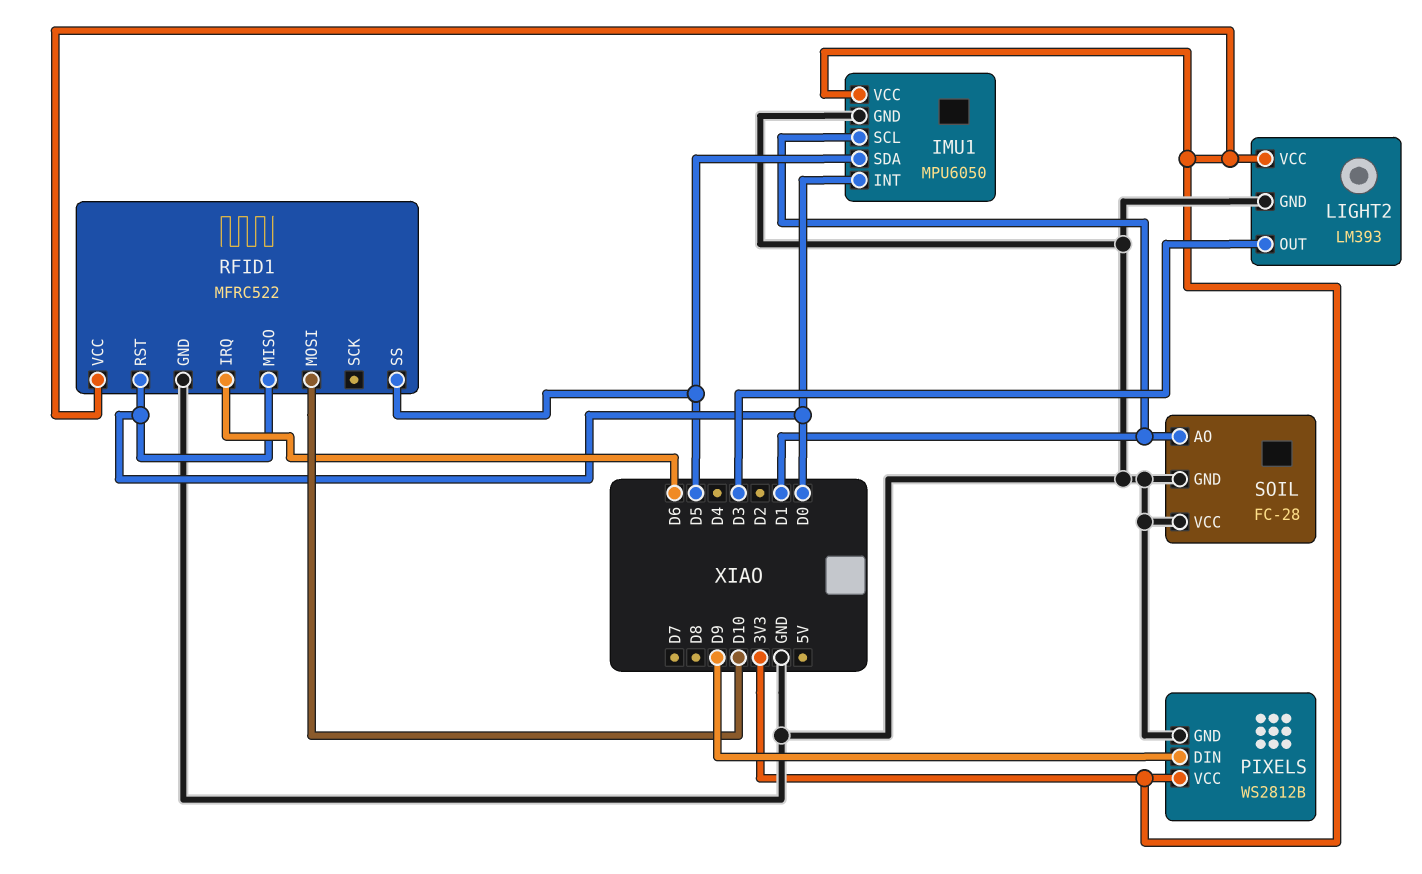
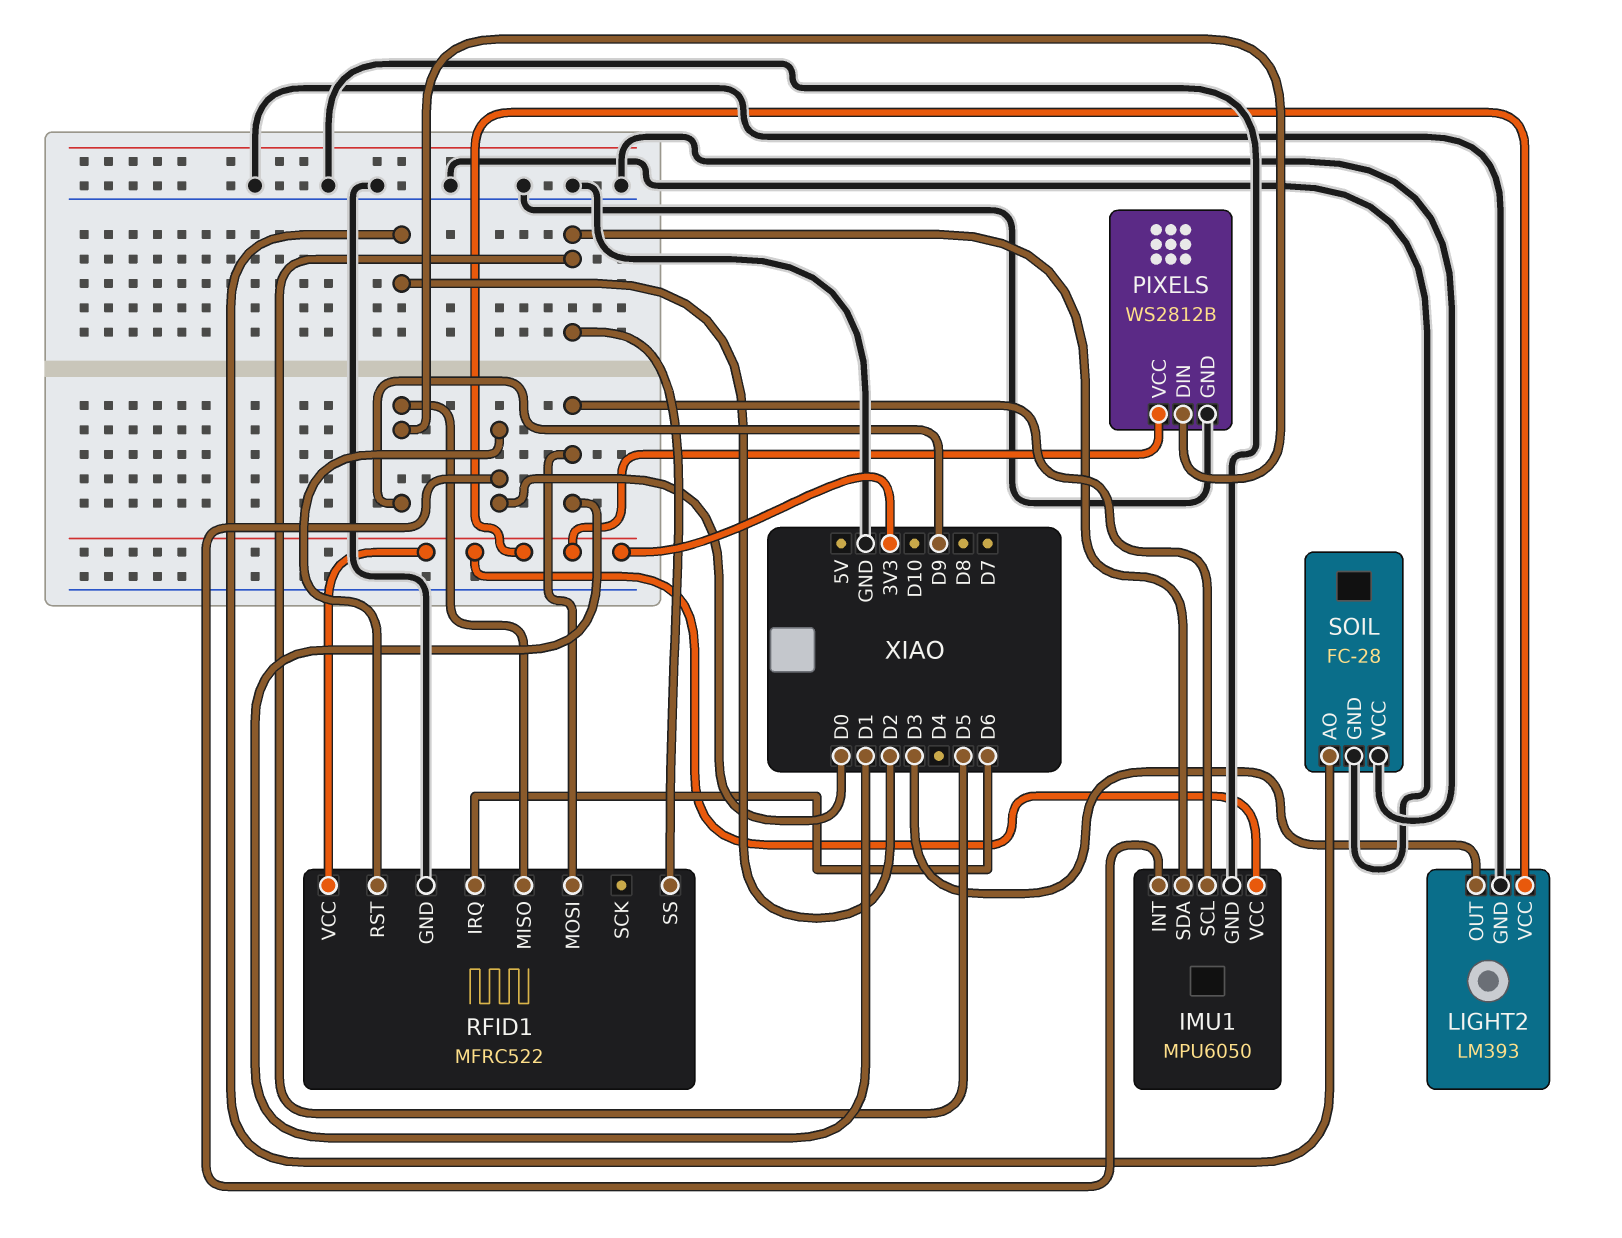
RFID1 pin MISO: D0 -> D9
RFID1 pin MOSI: D10 -> D1
SOIL pin AO: D1 -> D2

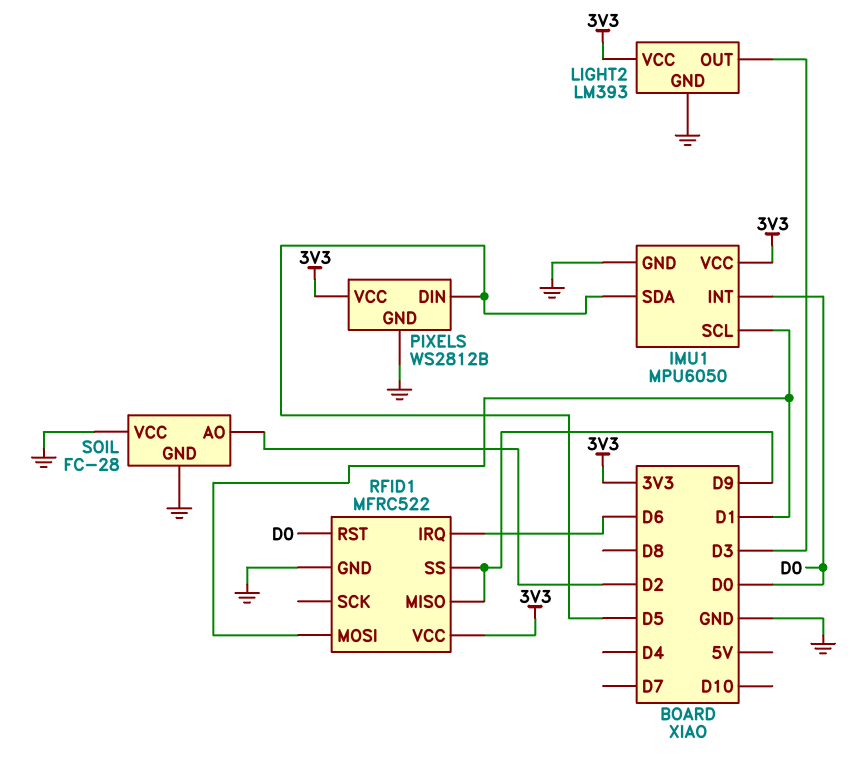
PIXELS pin DIN: D9 -> D5
RFID1 pin SS: D5 -> D9

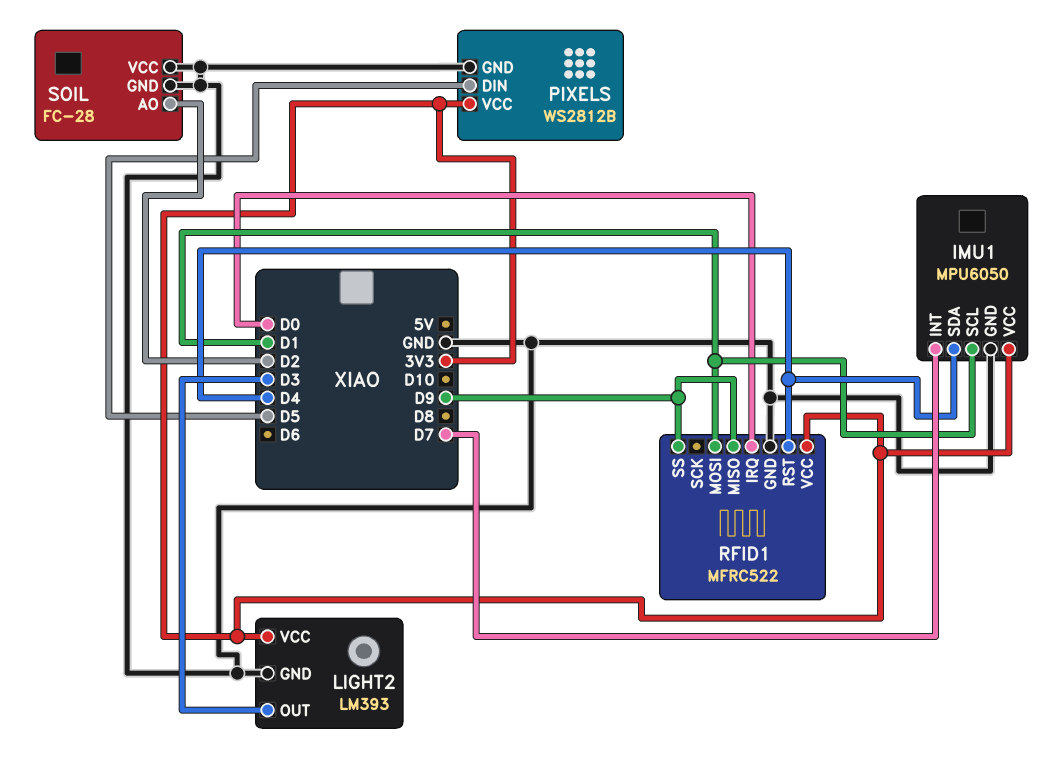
IMU1 pin INT: D0 -> D7
IMU1 pin SDA: D5 -> D4
RFID1 pin IRQ: D6 -> D0
RFID1 pin RST: D0 -> D4

